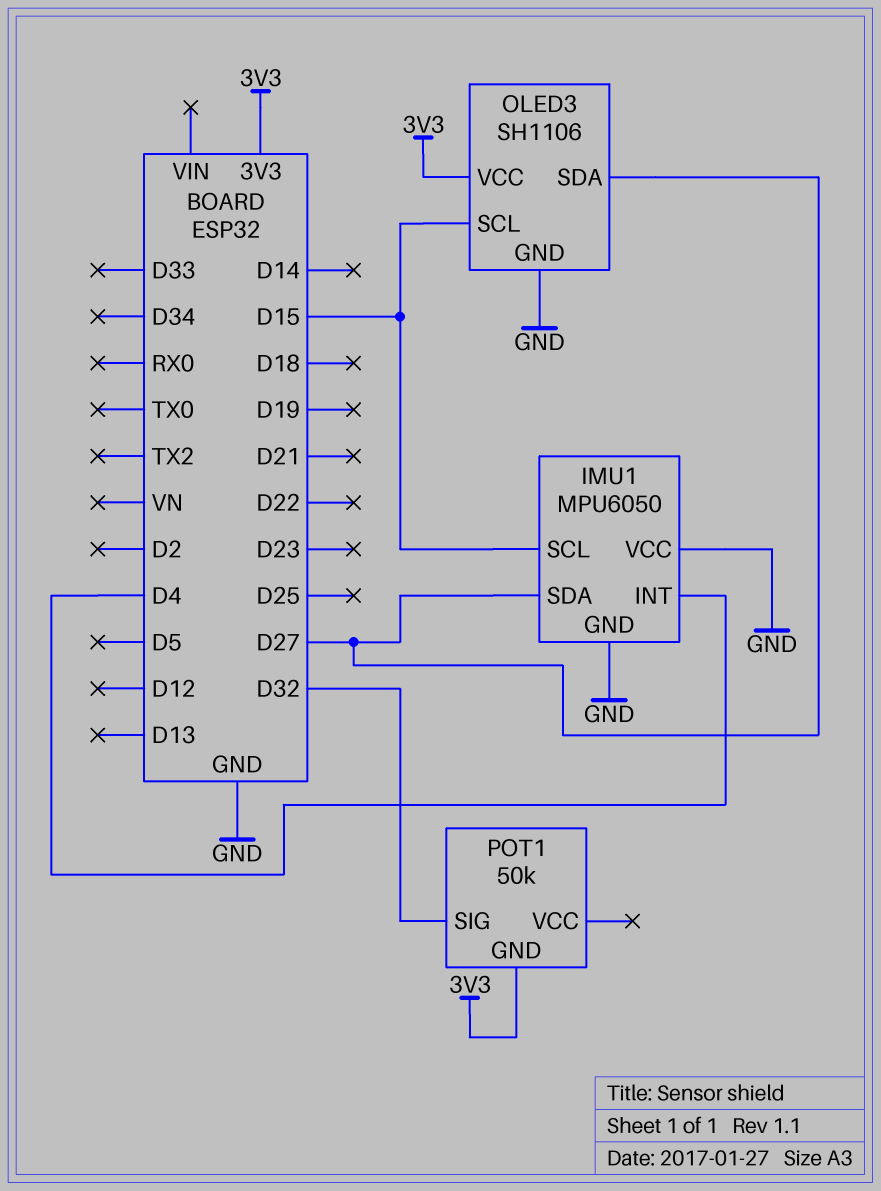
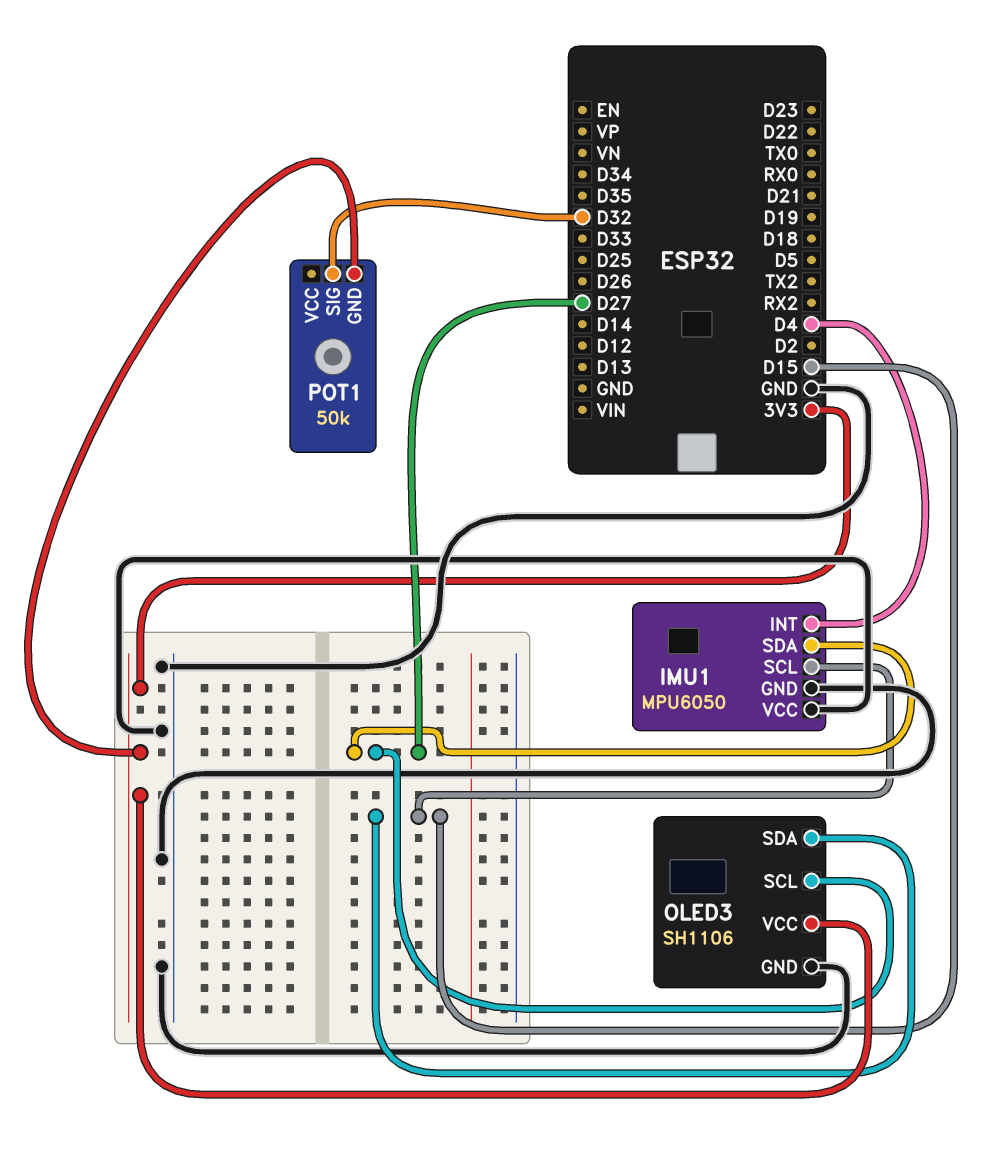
OLED3 pin SCL: D15 -> D27
OLED3 pin SDA: D27 -> D15

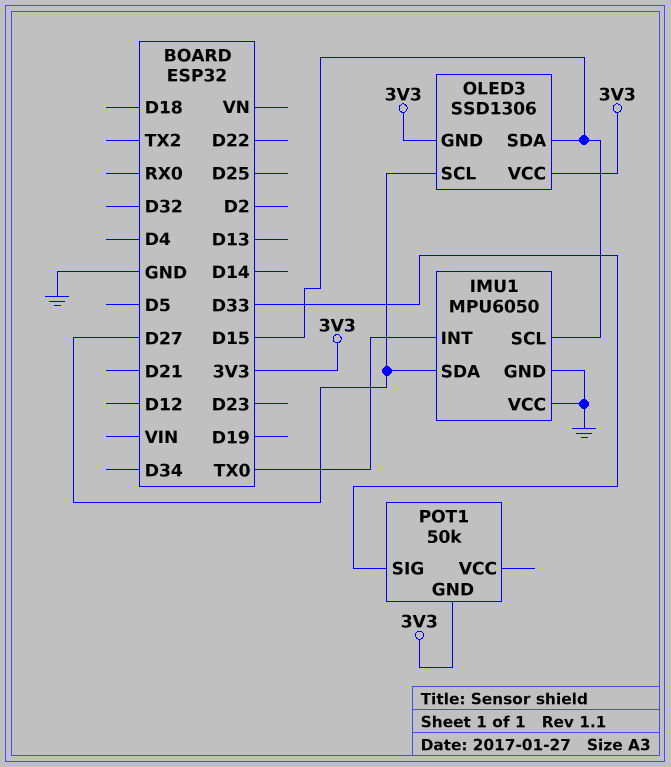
IMU1 pin INT: D4 -> TX0
OLED3: SH1106 -> SSD1306
OLED3 pin GND: GND -> 3V3
POT1 pin SIG: D32 -> D33

